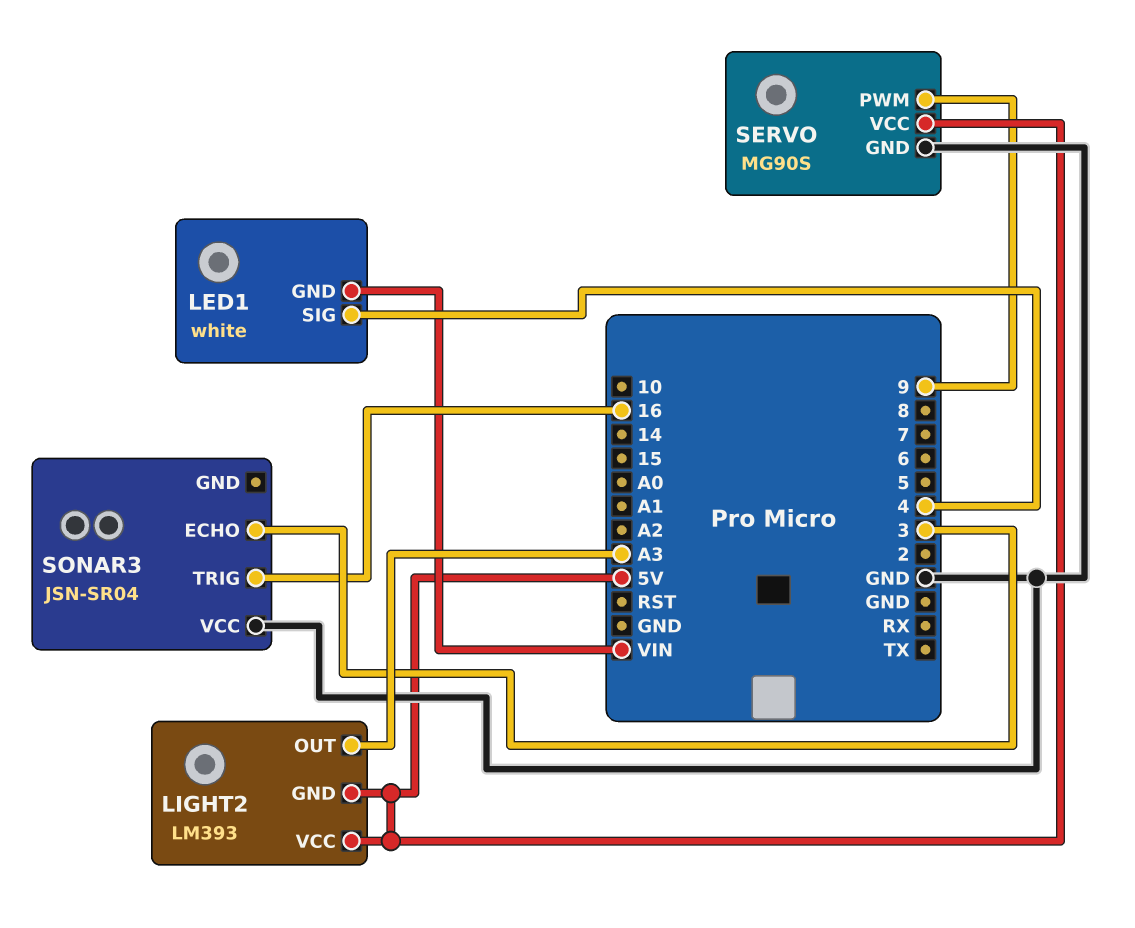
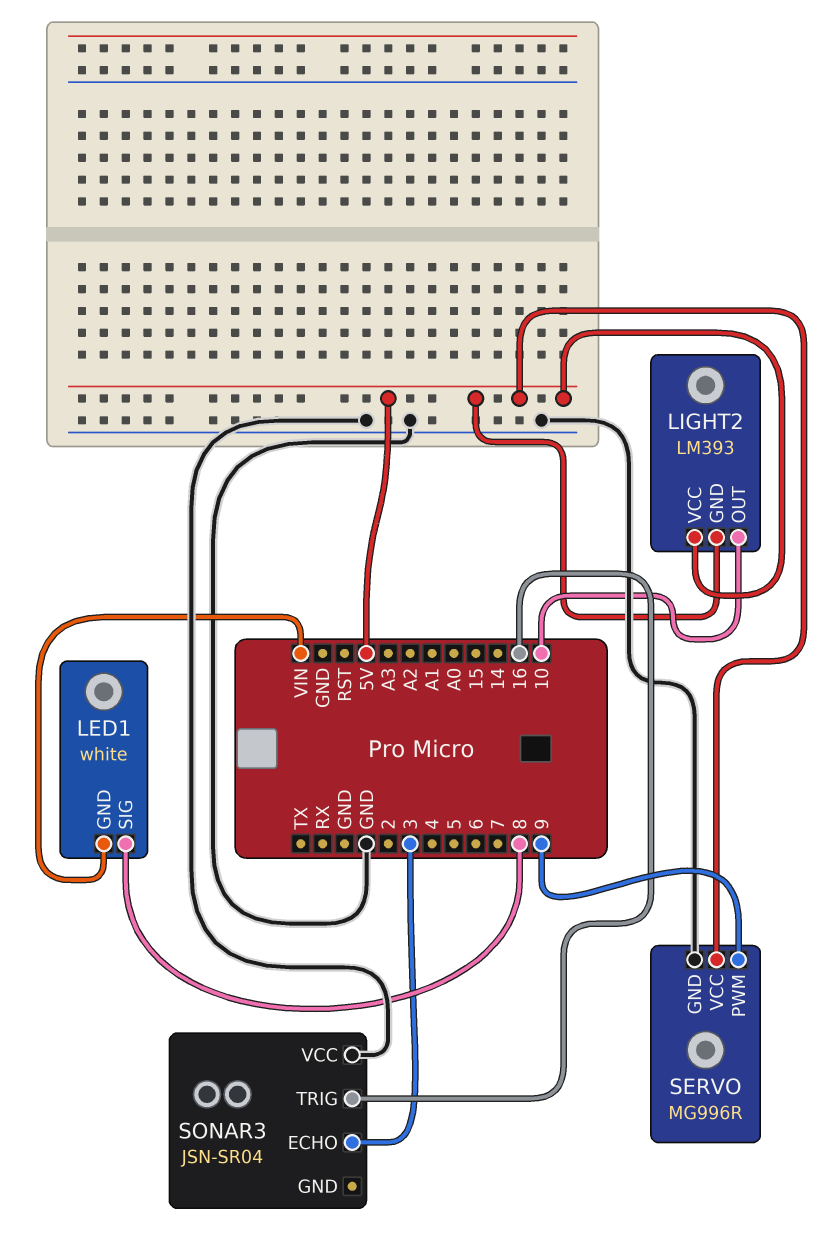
LED1 pin SIG: 4 -> 8
LIGHT2 pin OUT: A3 -> 10
SERVO: MG90S -> MG996R

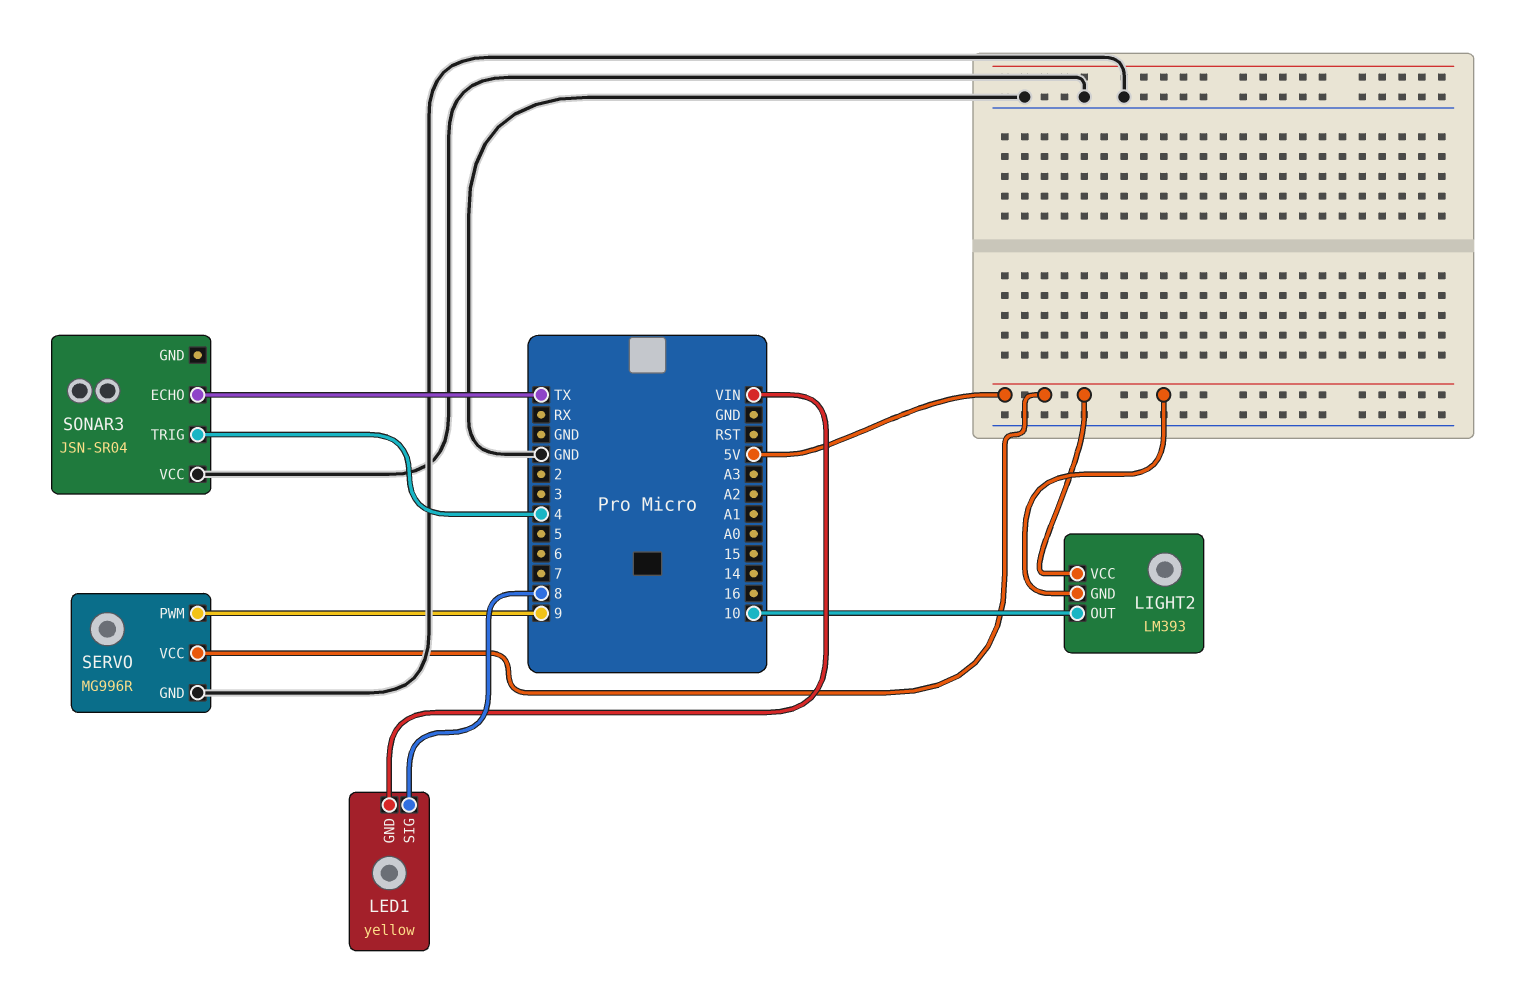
LED1: white -> yellow
SONAR3 pin ECHO: 3 -> TX
SONAR3 pin TRIG: 16 -> 4

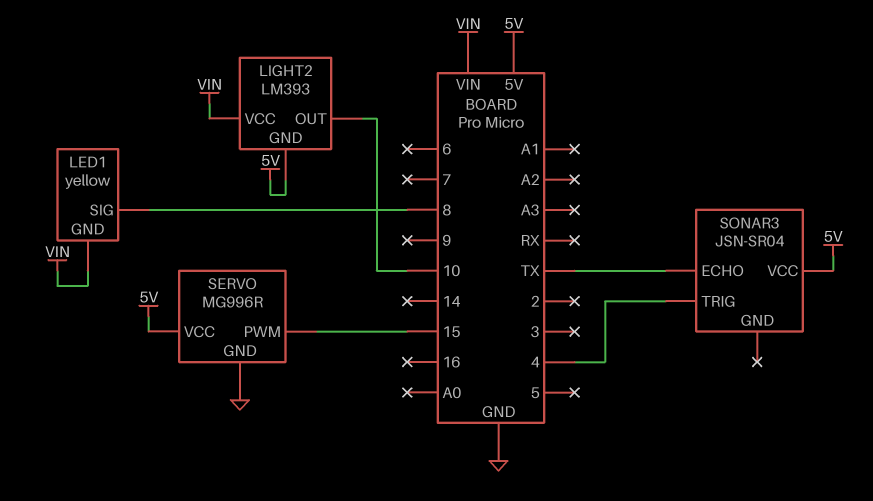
LIGHT2 pin VCC: 5V -> VIN
SERVO pin PWM: 9 -> 15
SONAR3 pin VCC: GND -> 5V

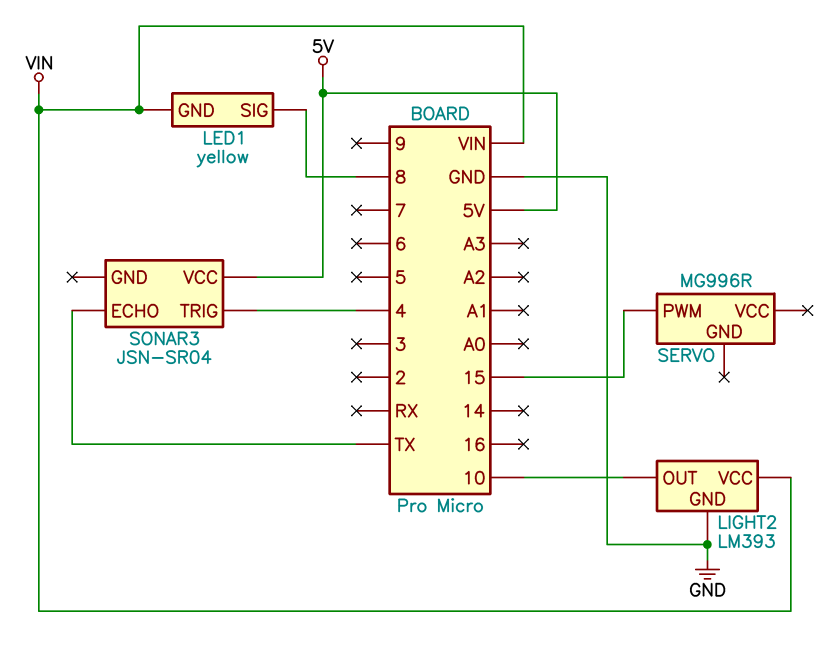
LIGHT2 pin GND: 5V -> GND
SERVO pin GND: GND -> none
SERVO pin VCC: 5V -> none

